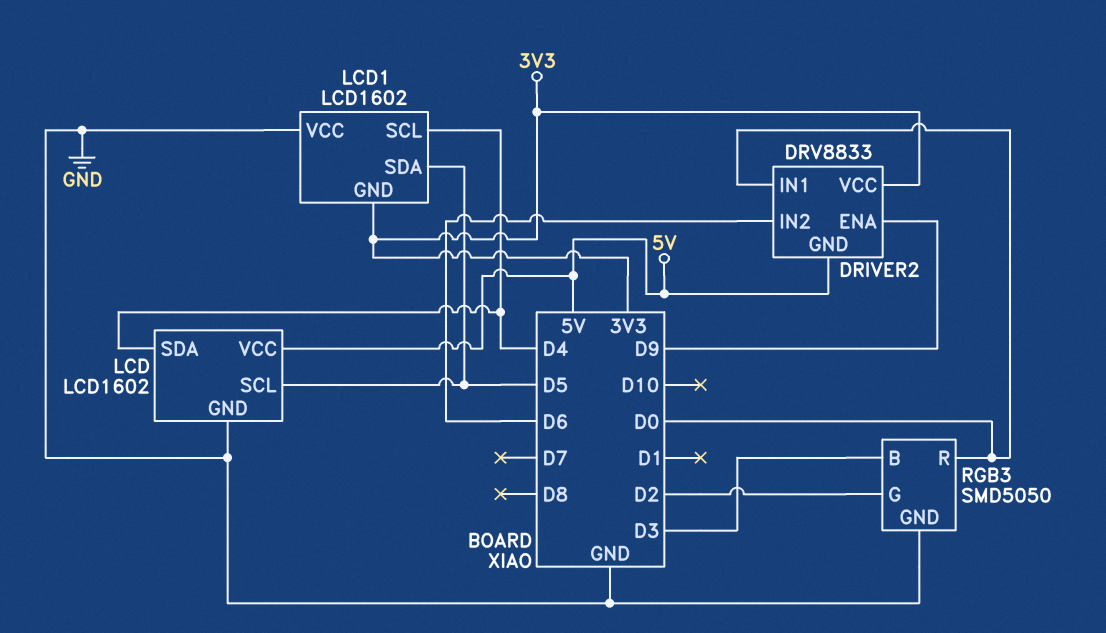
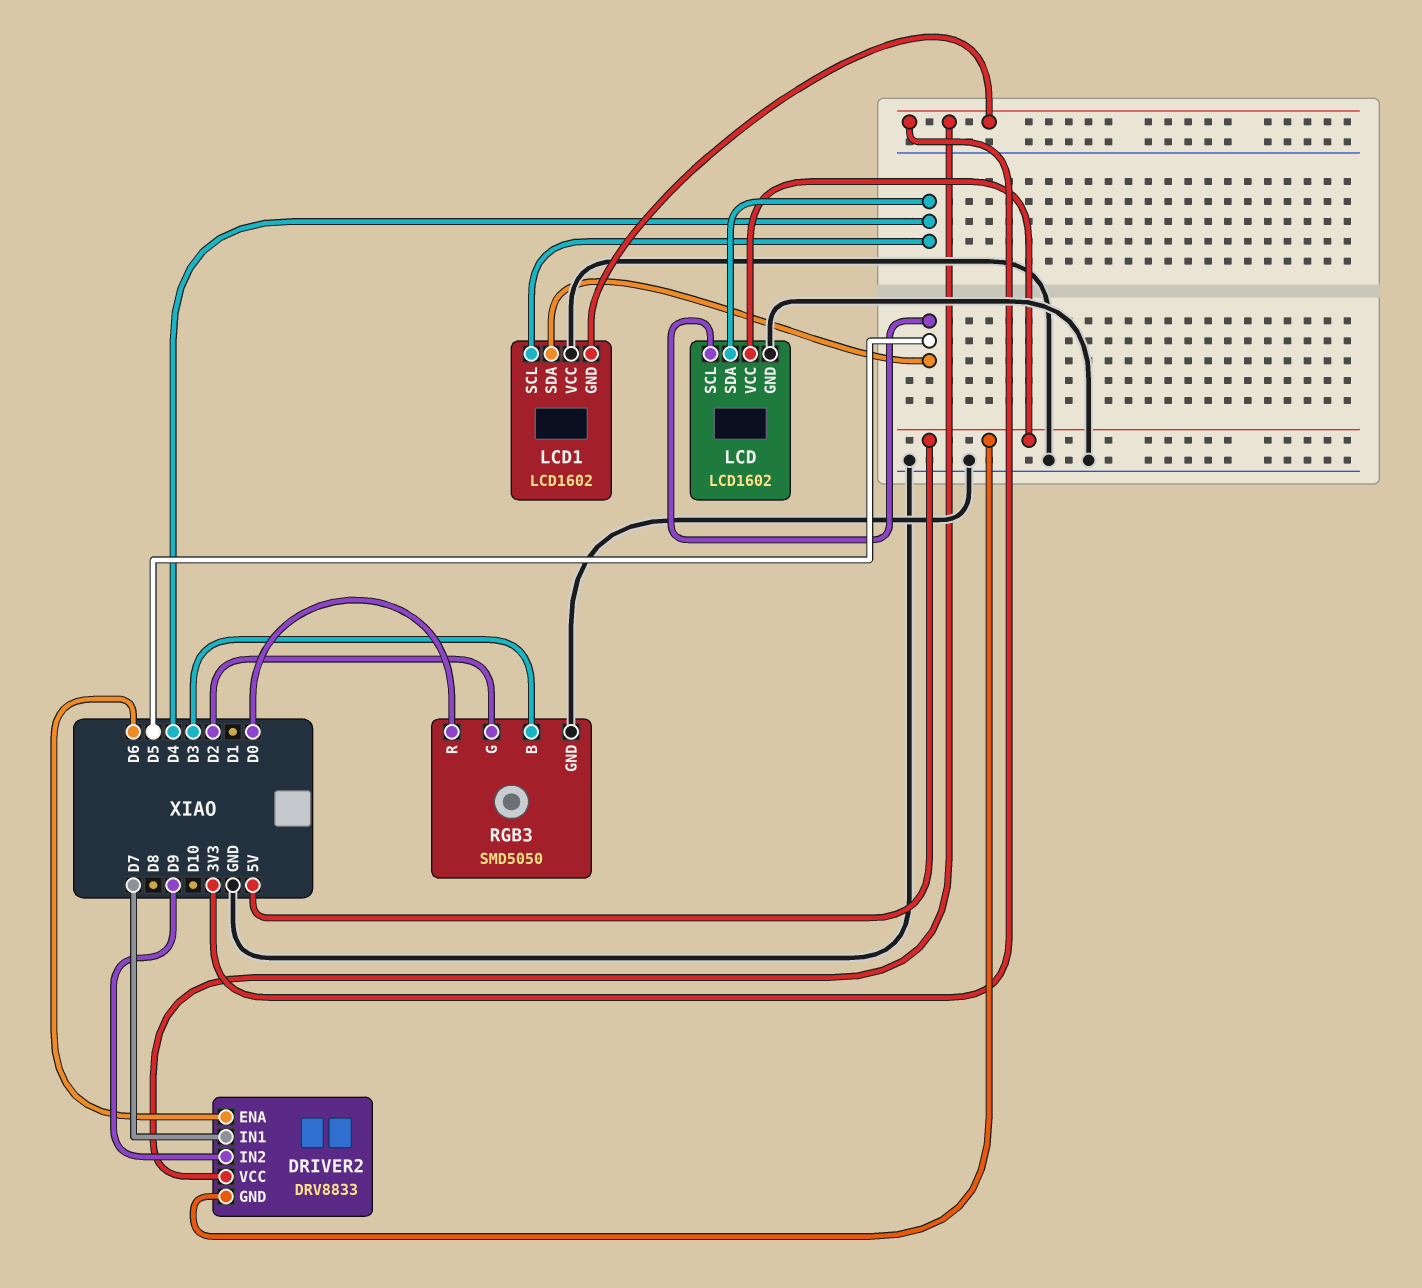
DRIVER2 pin ENA: D9 -> D6
DRIVER2 pin IN1: D0 -> D7
DRIVER2 pin IN2: D6 -> D9

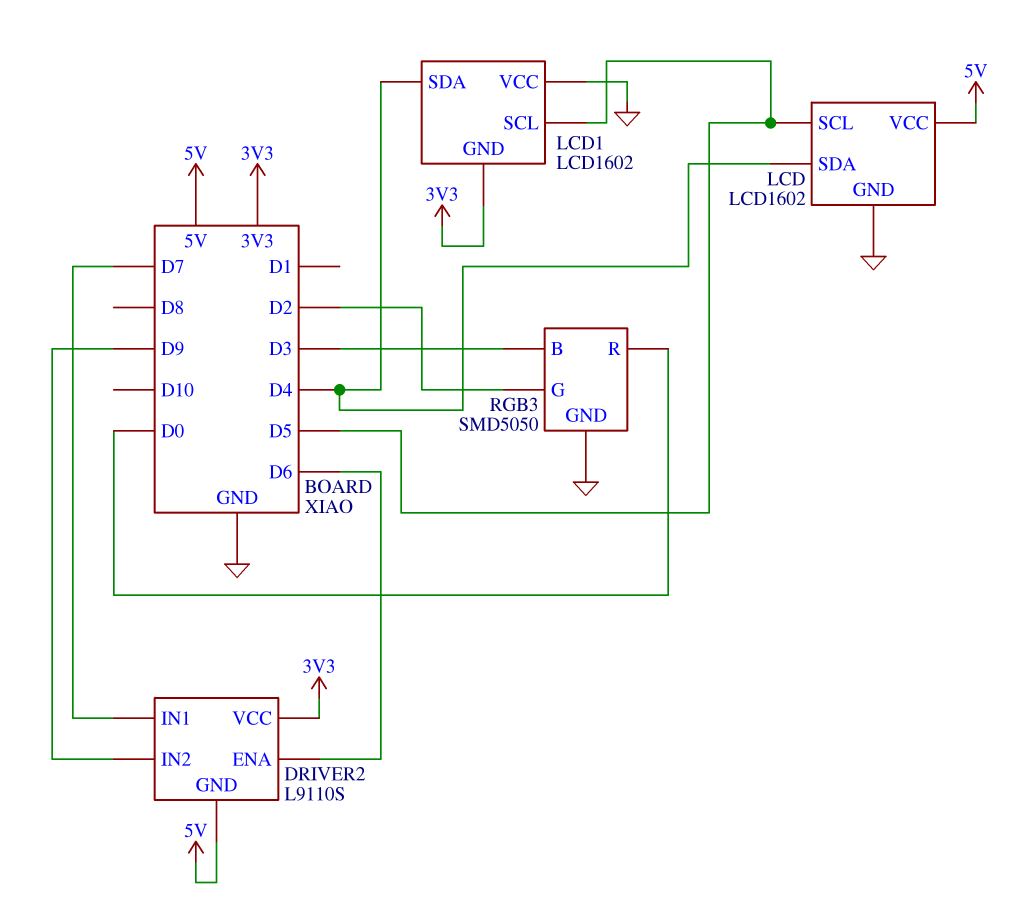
DRIVER2: DRV8833 -> L9110S
LCD1 pin SCL: D4 -> D5
LCD1 pin SDA: D5 -> D4

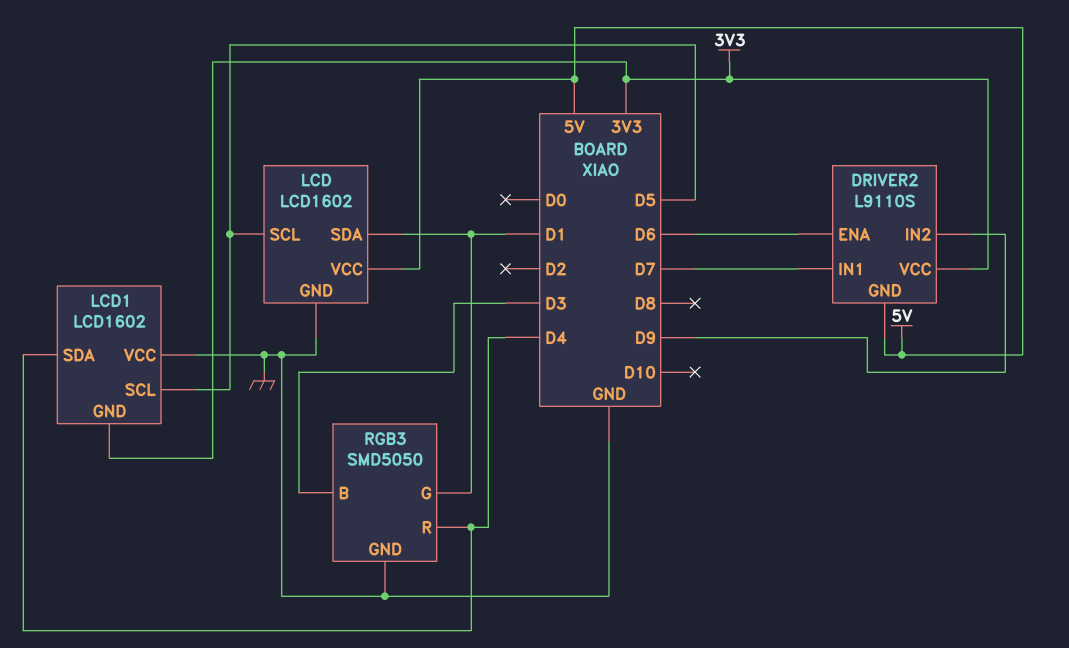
LCD pin SDA: D4 -> D1
RGB3 pin G: D2 -> D1
RGB3 pin R: D0 -> D4

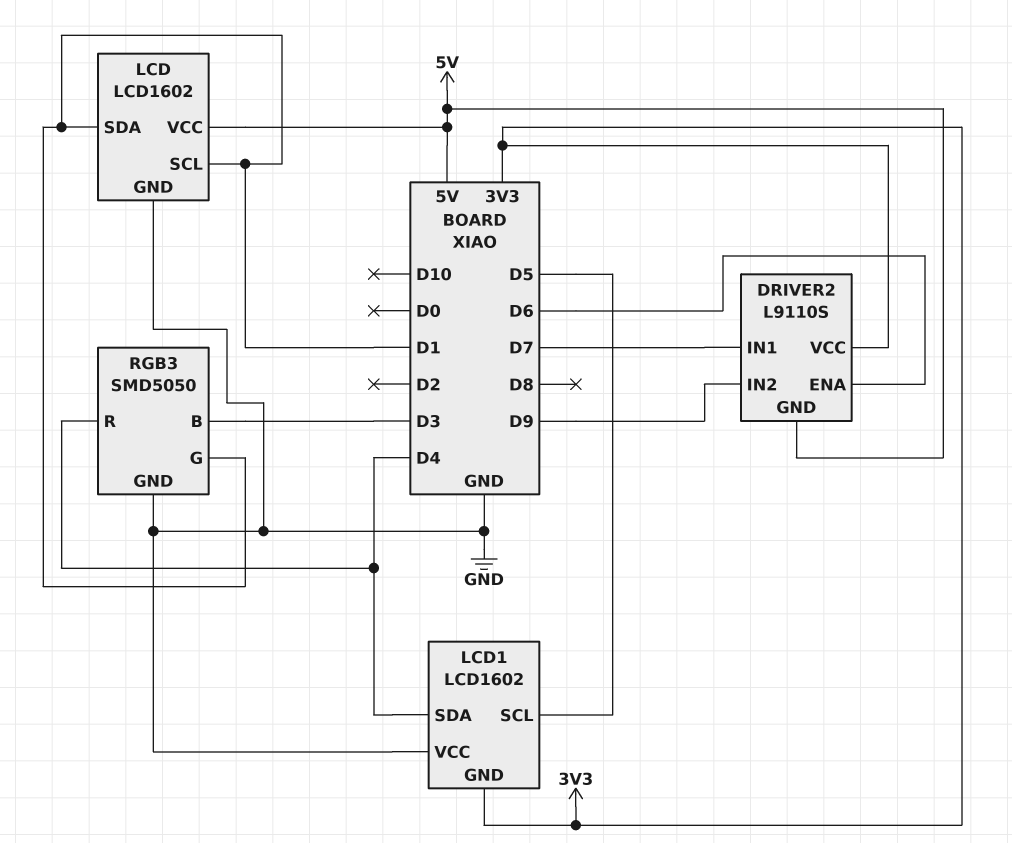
LCD pin SCL: D5 -> D1

